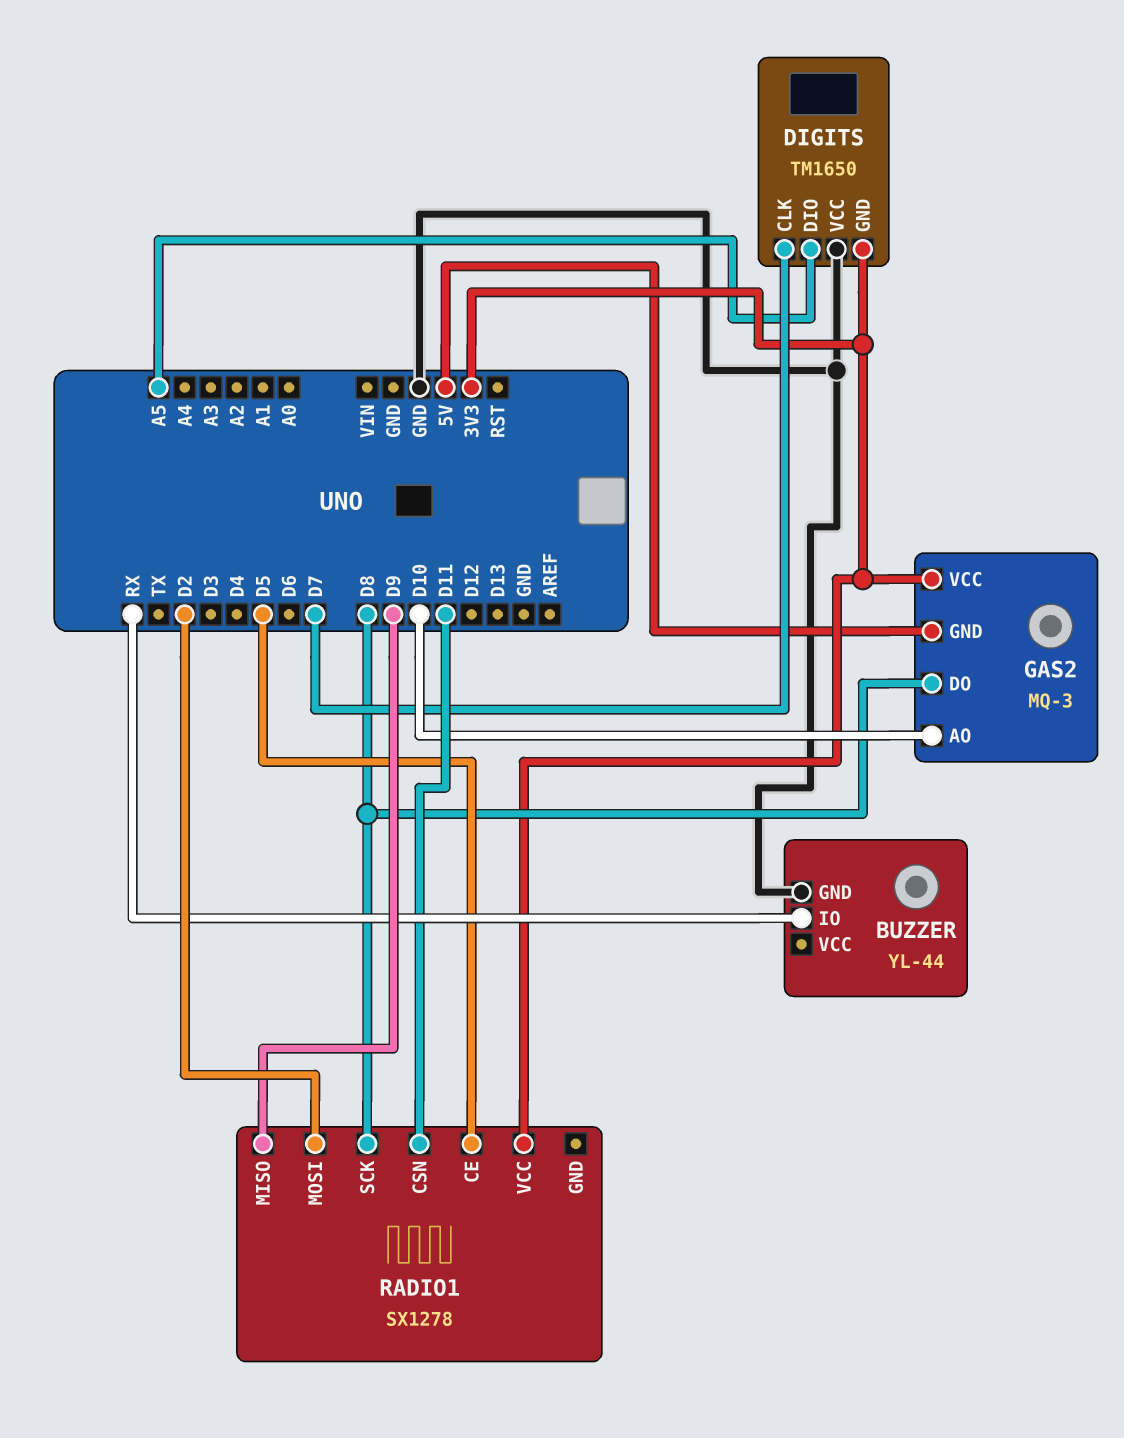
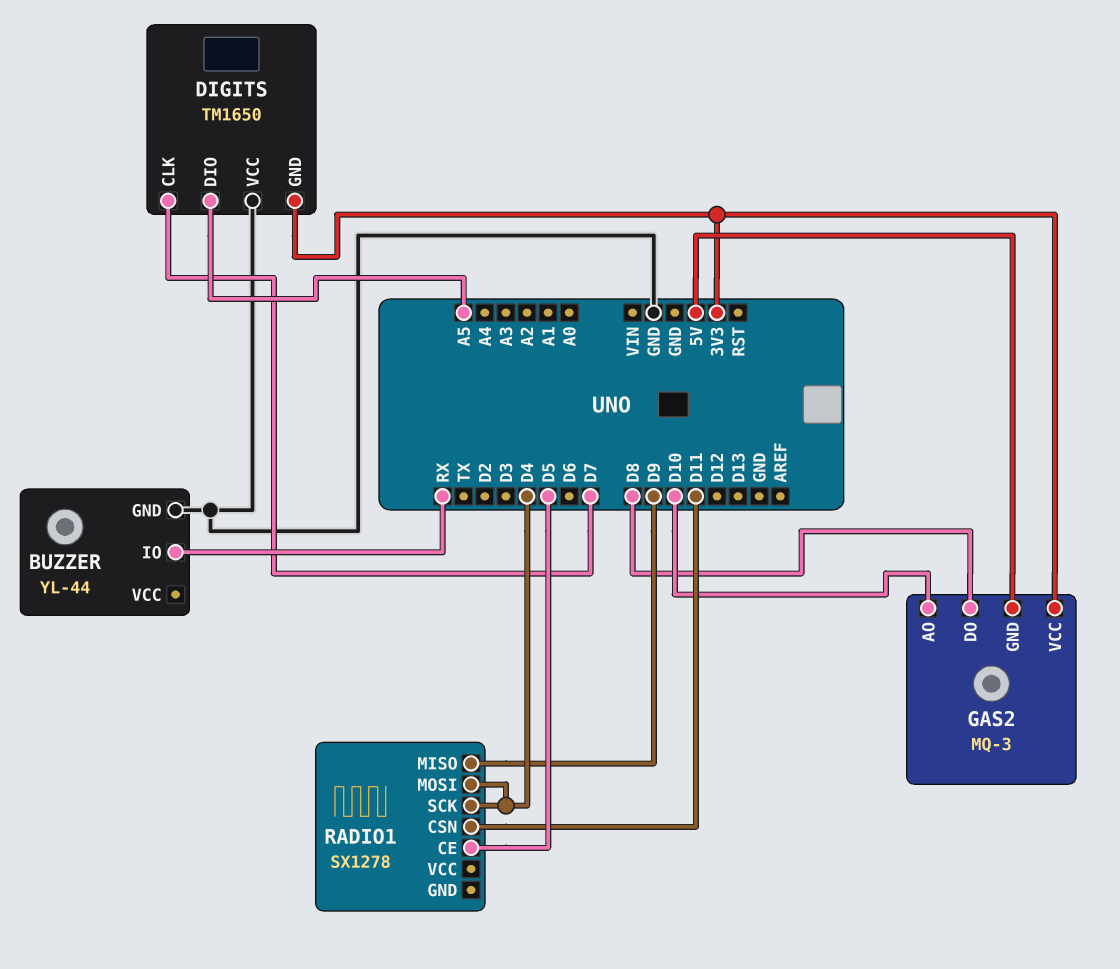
RADIO1 pin MOSI: D2 -> D4
RADIO1 pin SCK: D8 -> D4
RADIO1 pin VCC: 3V3 -> none

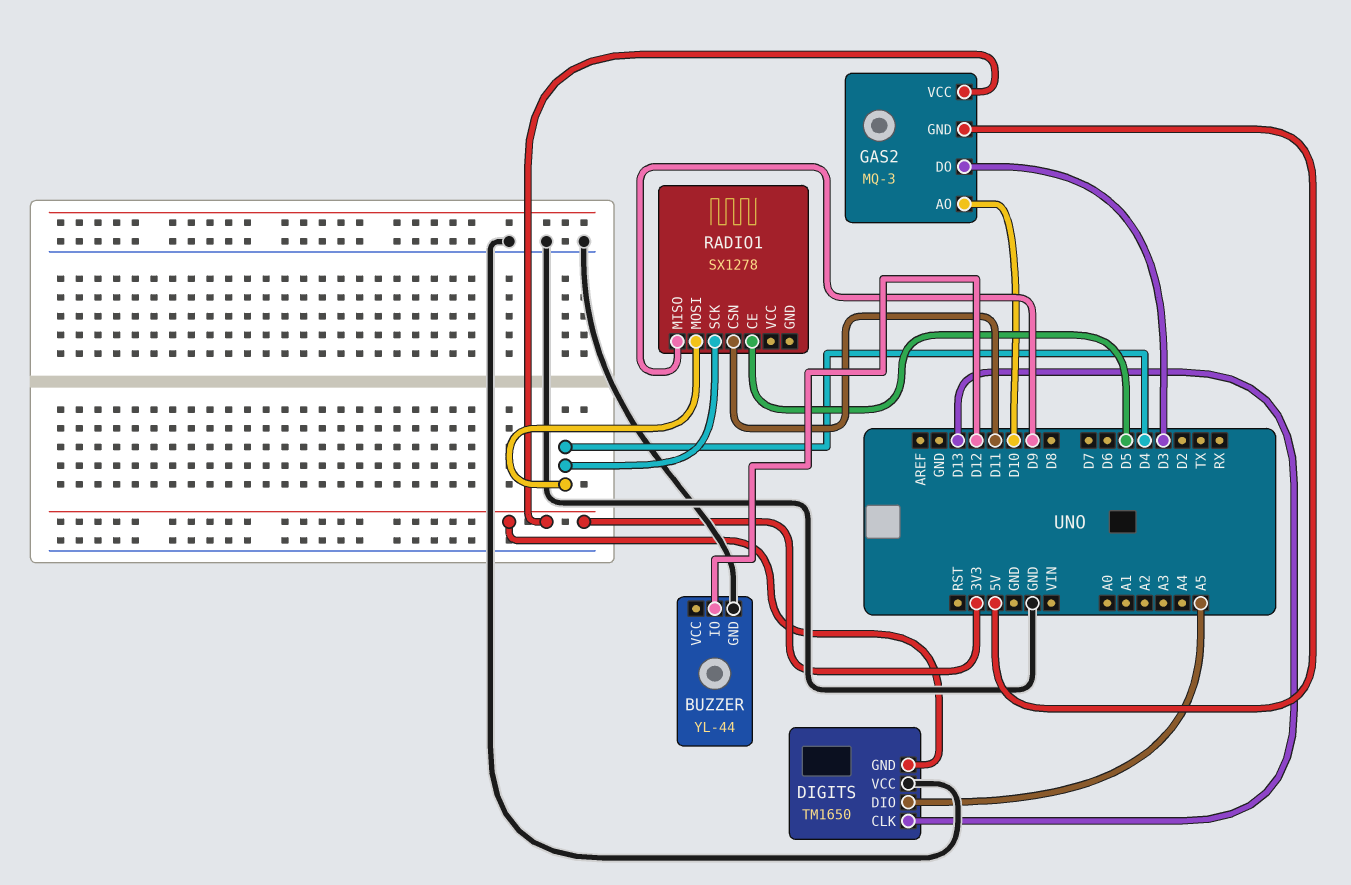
BUZZER pin IO: RX -> D12
DIGITS pin CLK: D7 -> D13
GAS2 pin DO: D8 -> D3

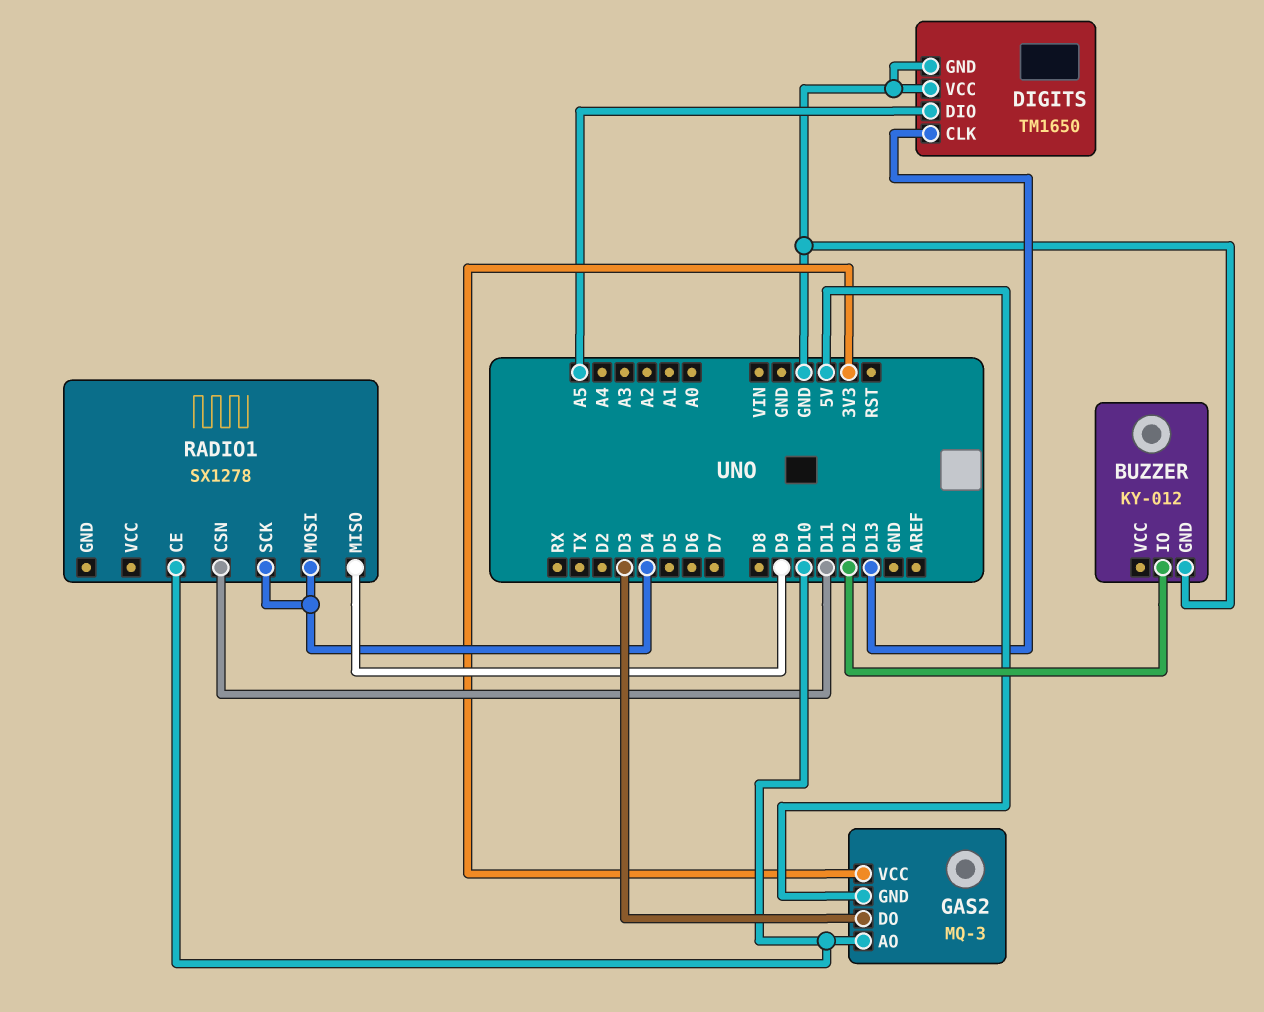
BUZZER: YL-44 -> KY-012
DIGITS pin GND: 3V3 -> GND
RADIO1 pin CE: D5 -> D10

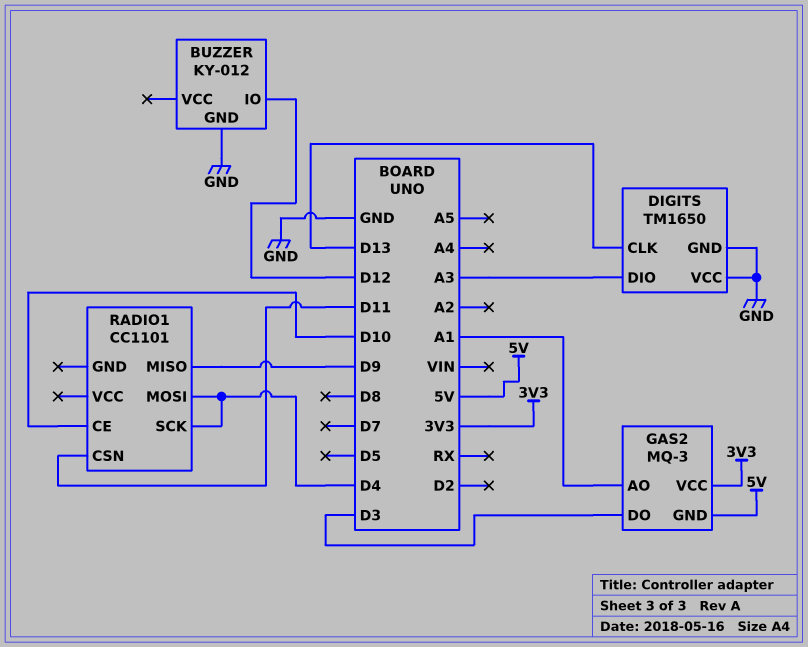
DIGITS pin DIO: A5 -> A3
GAS2 pin AO: D10 -> A1
RADIO1: SX1278 -> CC1101

